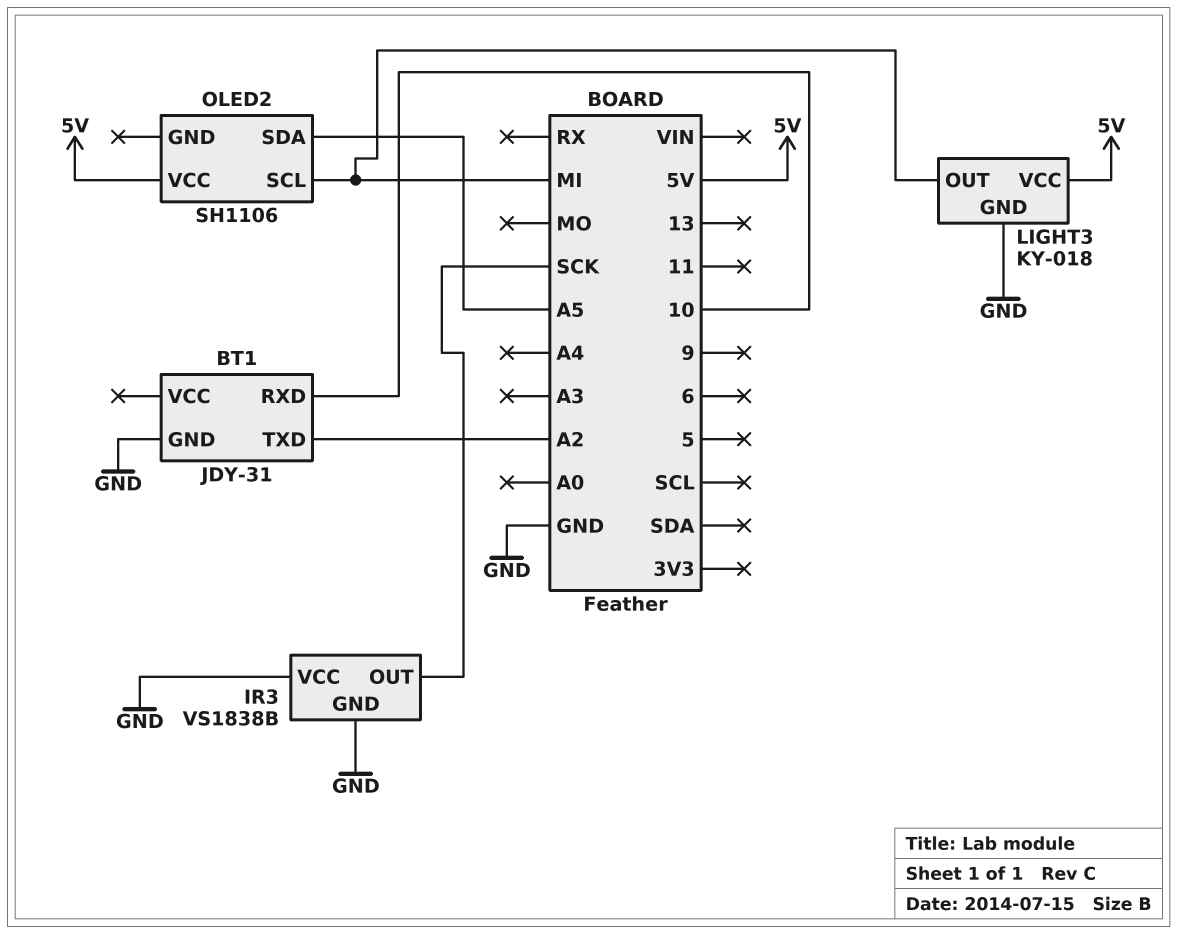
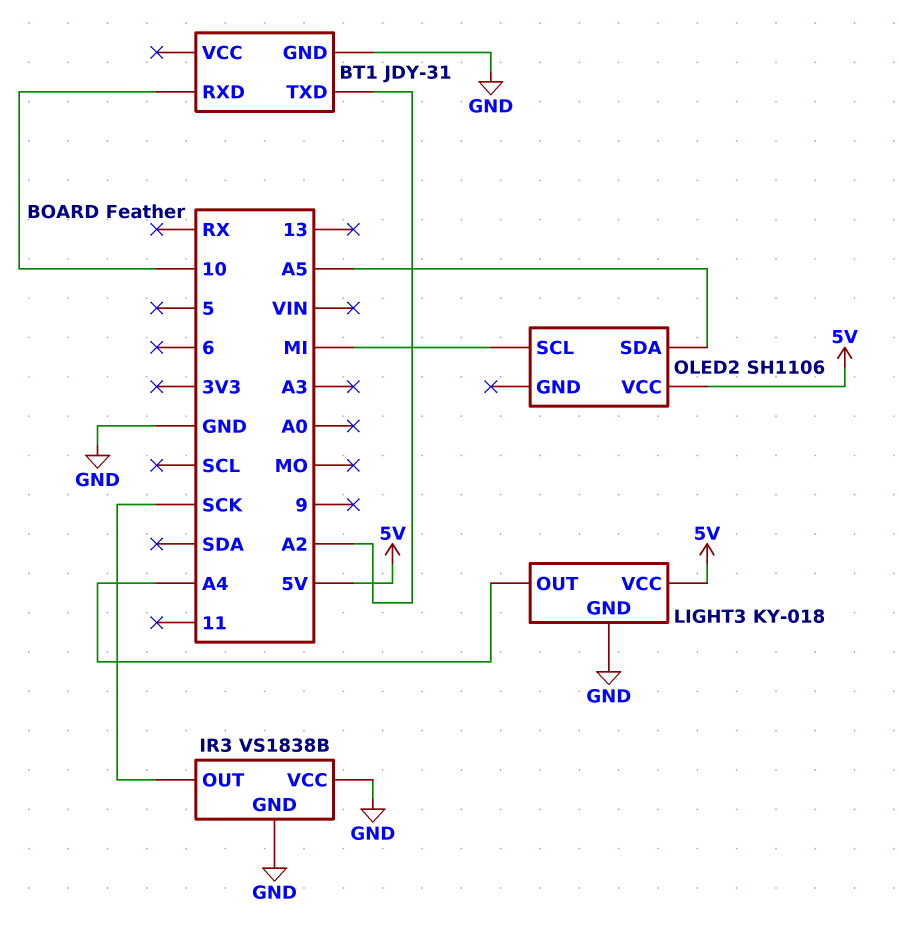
LIGHT3 pin OUT: MI -> A4

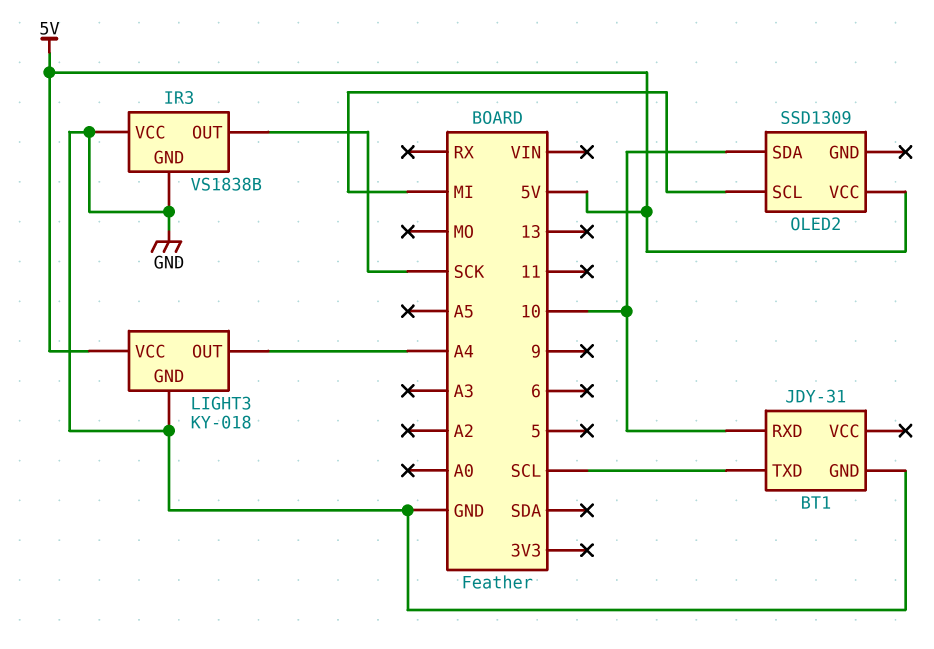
BT1 pin TXD: A2 -> SCL
OLED2: SH1106 -> SSD1309
OLED2 pin SDA: A5 -> 10

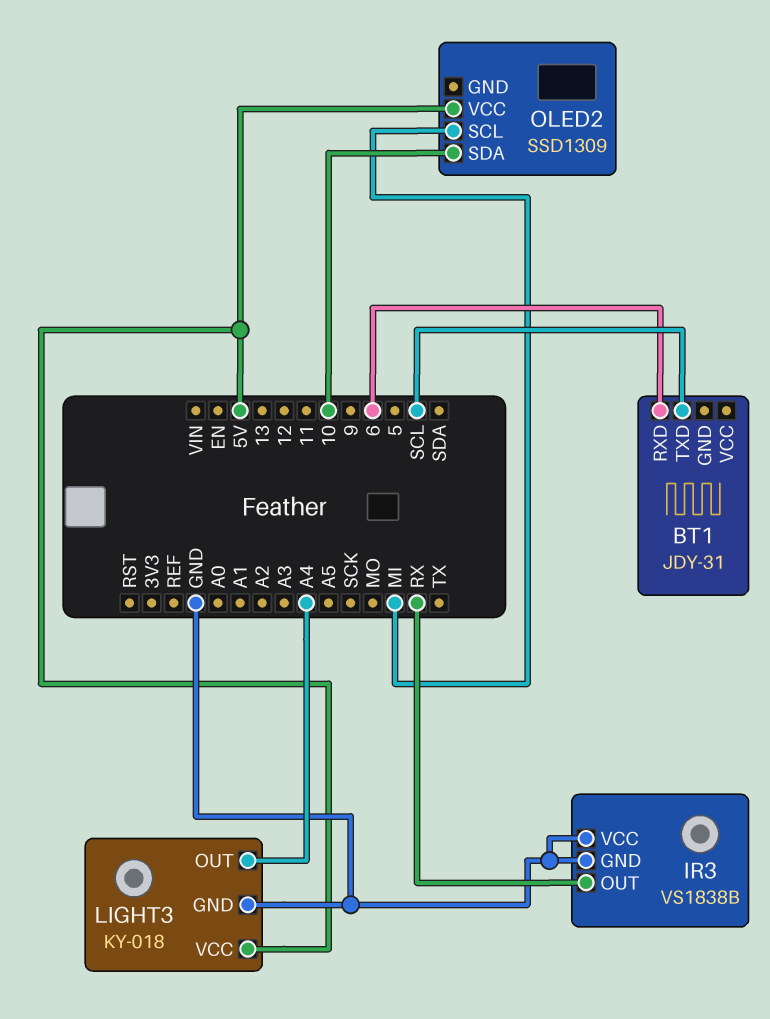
BT1 pin GND: GND -> none
BT1 pin RXD: 10 -> 6
IR3 pin OUT: SCK -> RX

